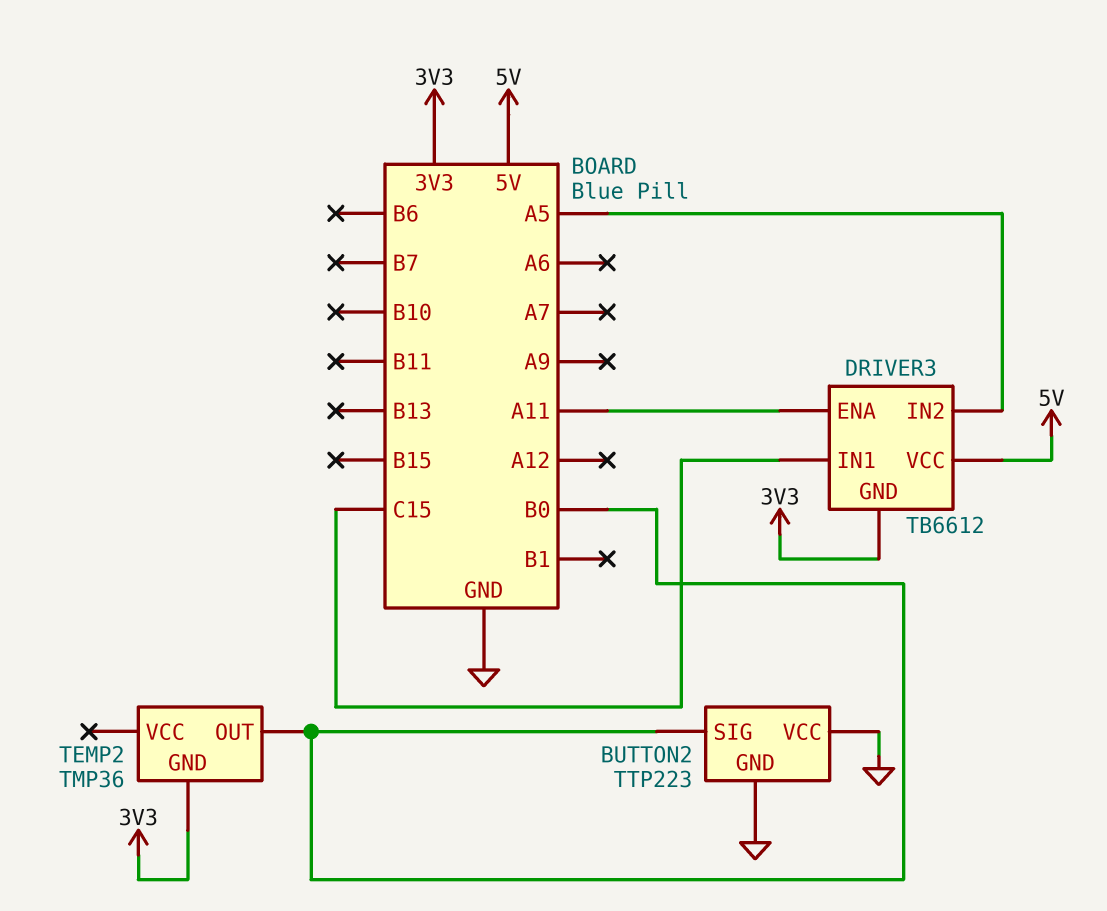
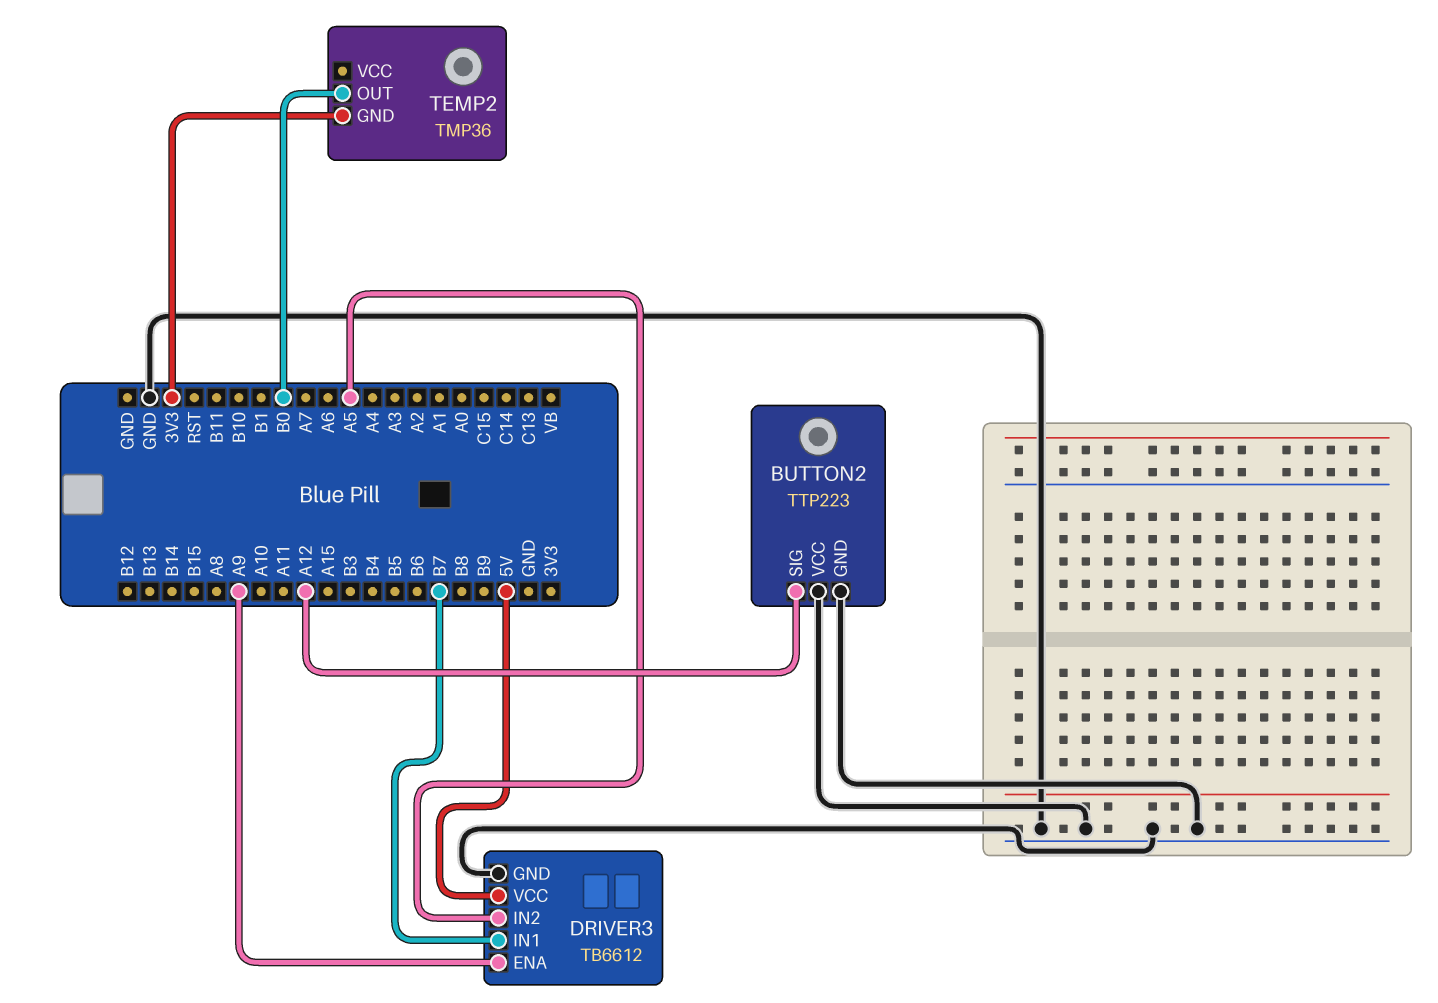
BUTTON2 pin SIG: B0 -> A12
DRIVER3 pin ENA: A11 -> A9
DRIVER3 pin GND: 3V3 -> GND
DRIVER3 pin IN1: C15 -> B7

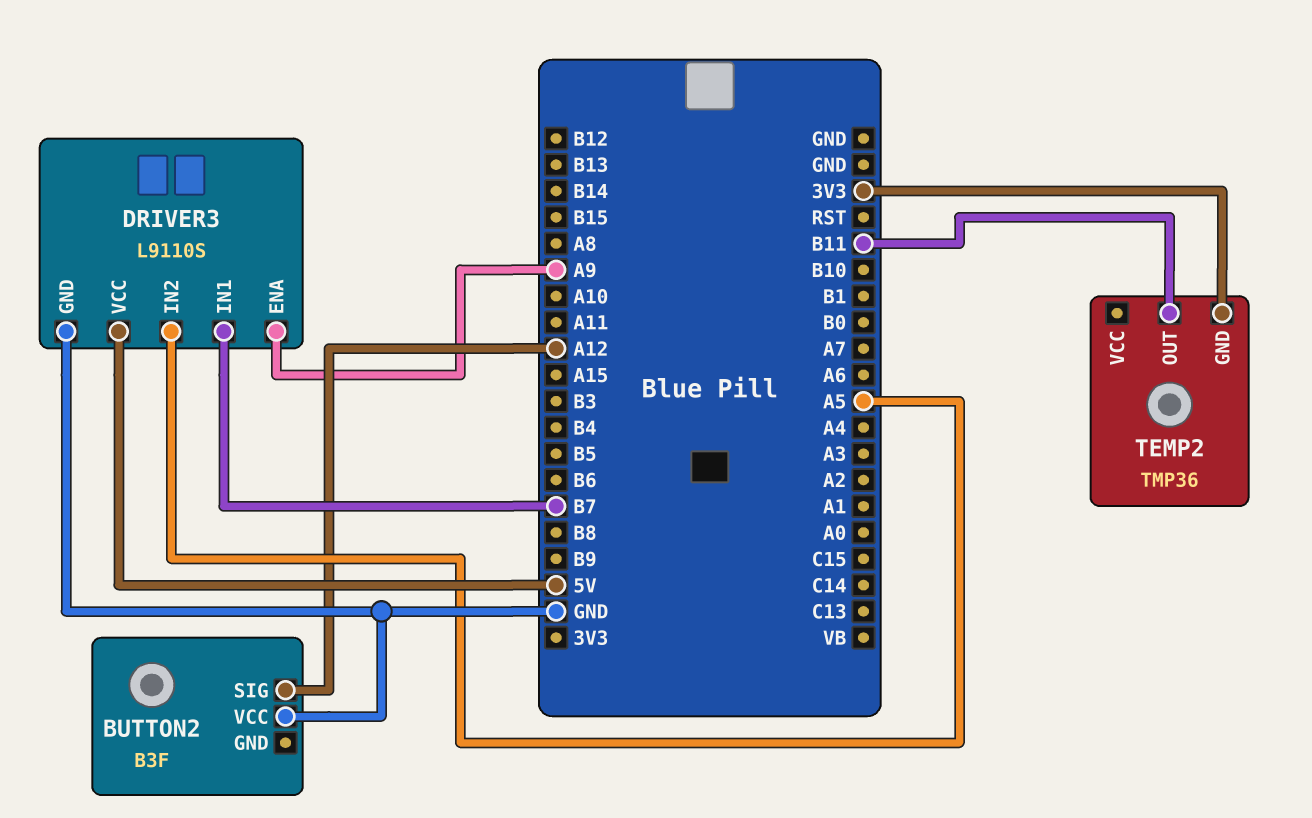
BUTTON2: TTP223 -> B3F
BUTTON2 pin GND: GND -> none
DRIVER3: TB6612 -> L9110S
TEMP2 pin OUT: B0 -> B11

